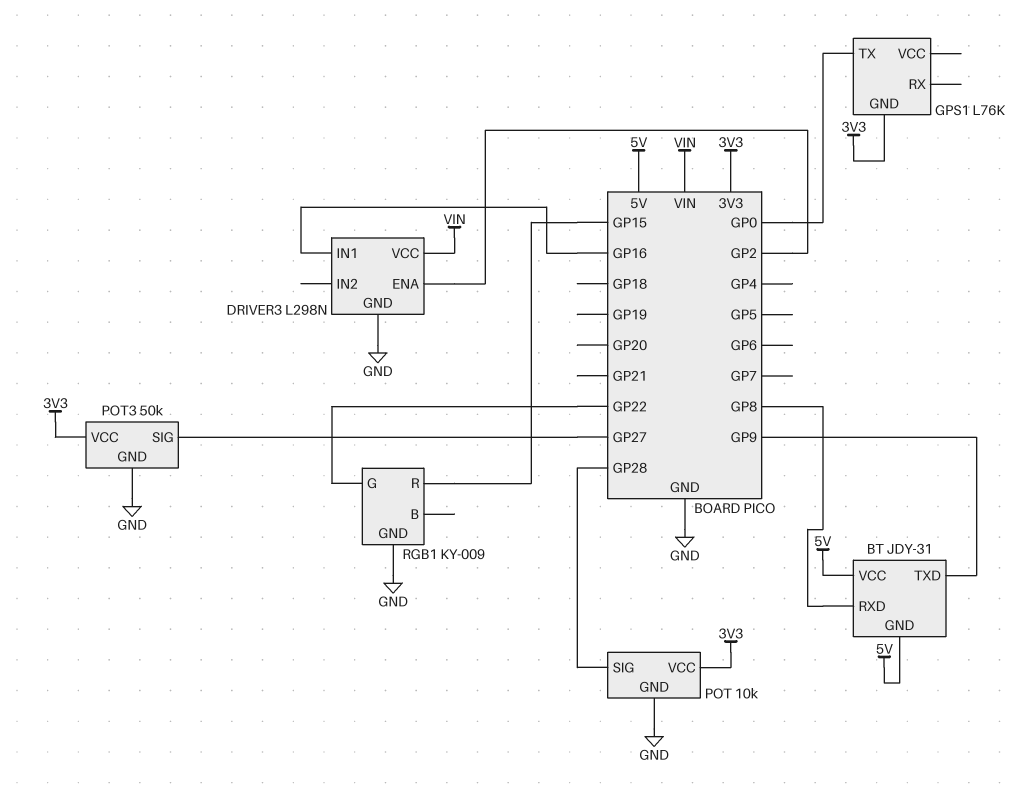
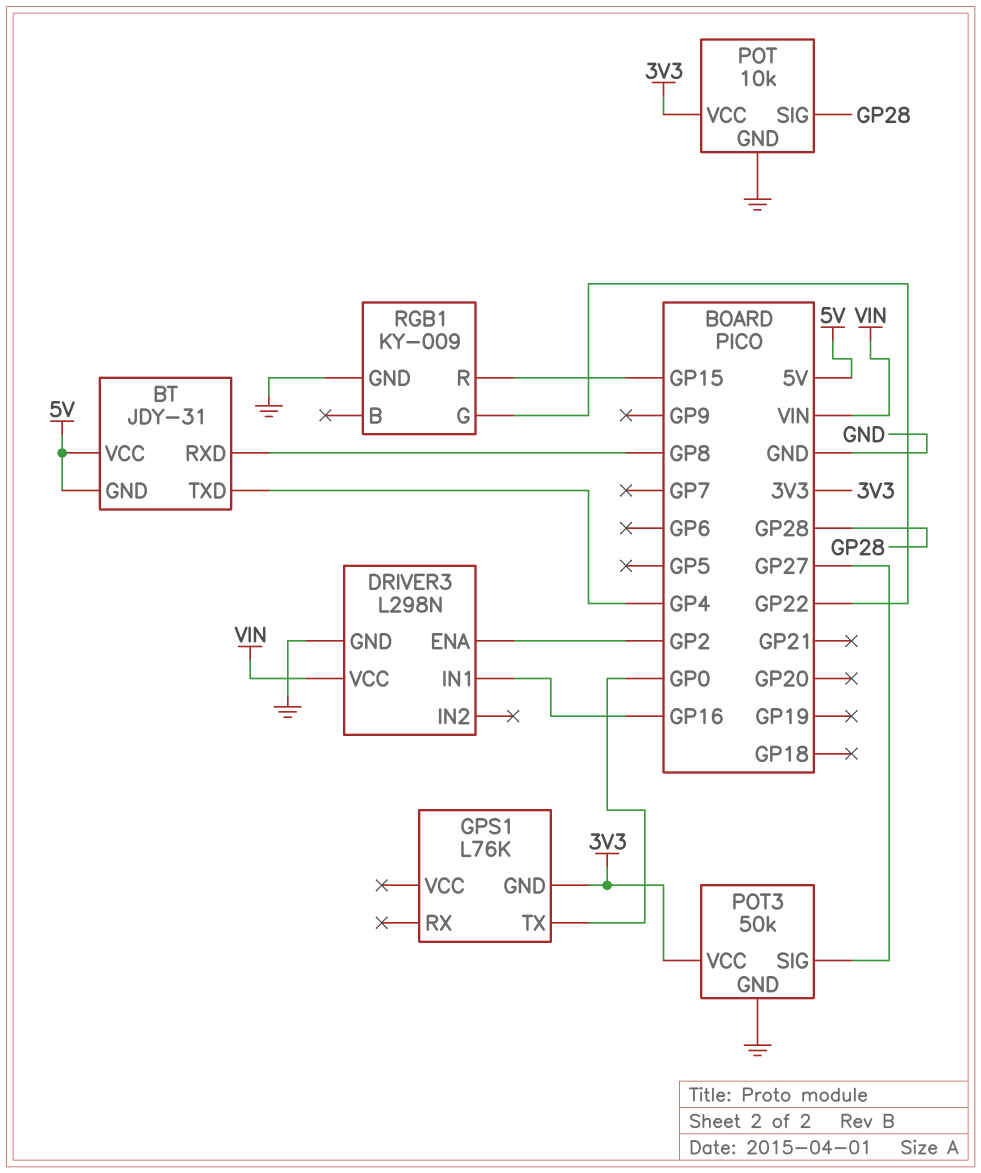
BT pin TXD: GP9 -> GP4

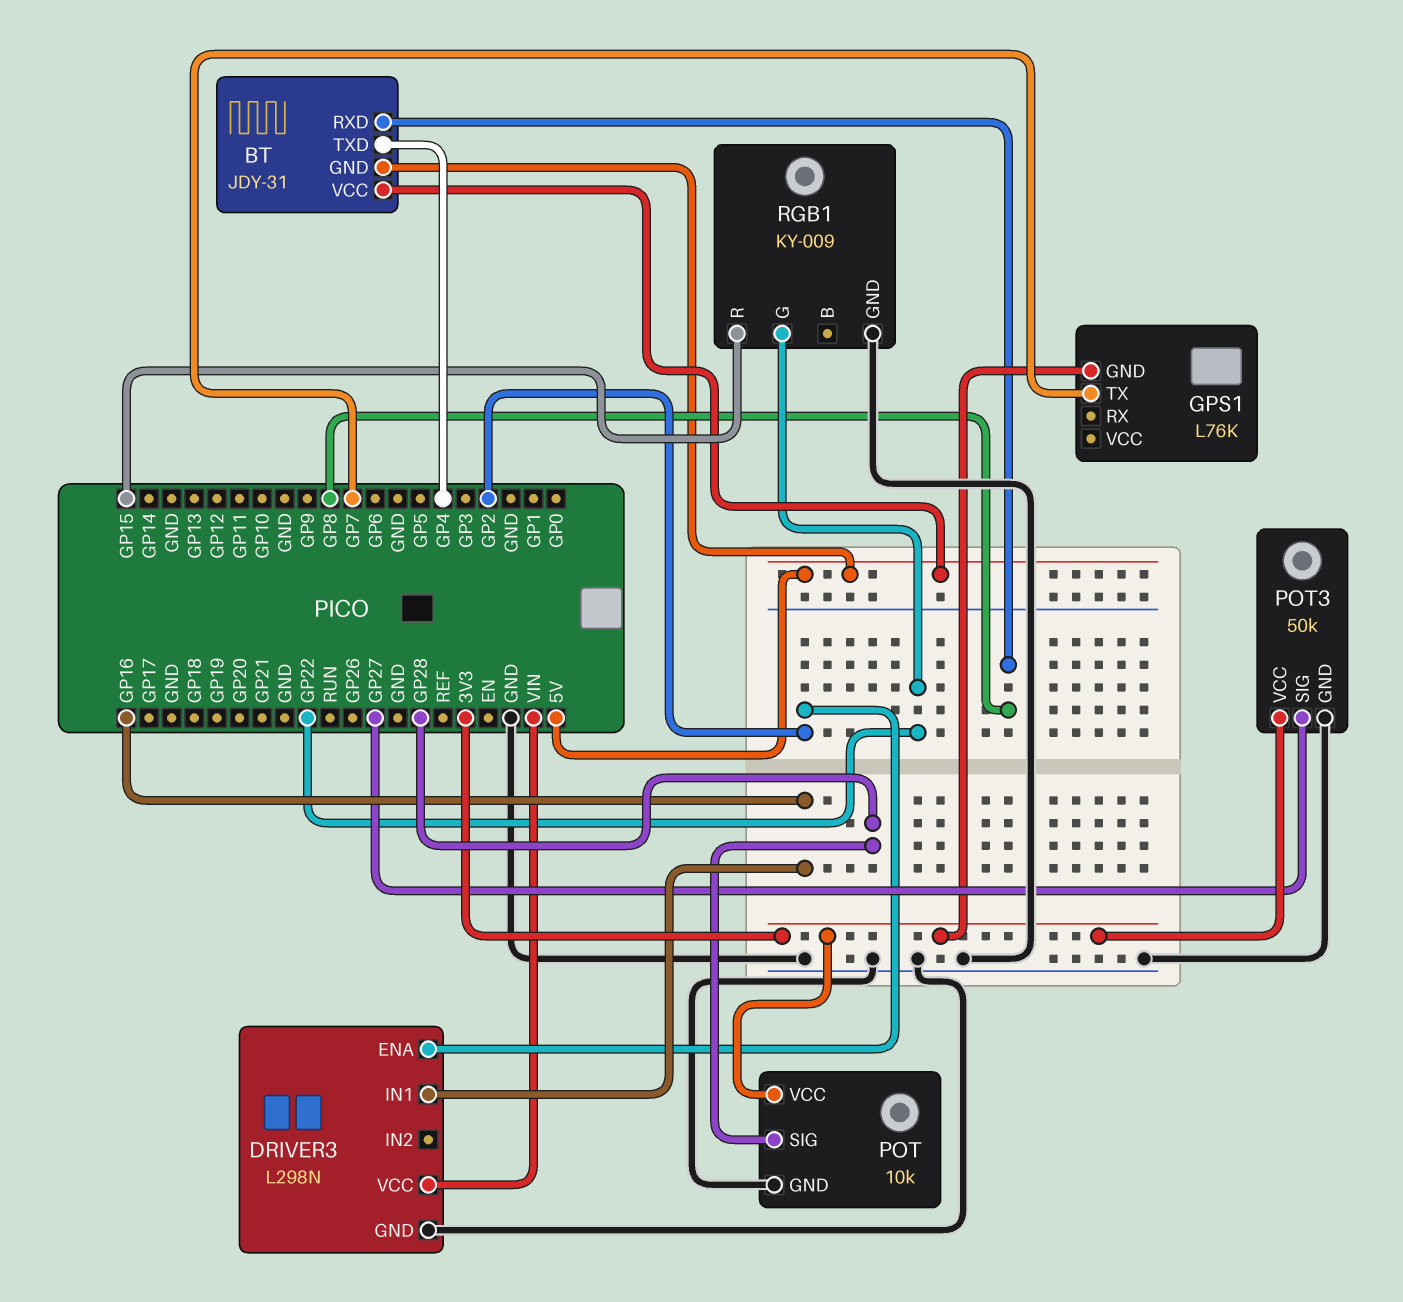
GPS1 pin TX: GP0 -> GP7

